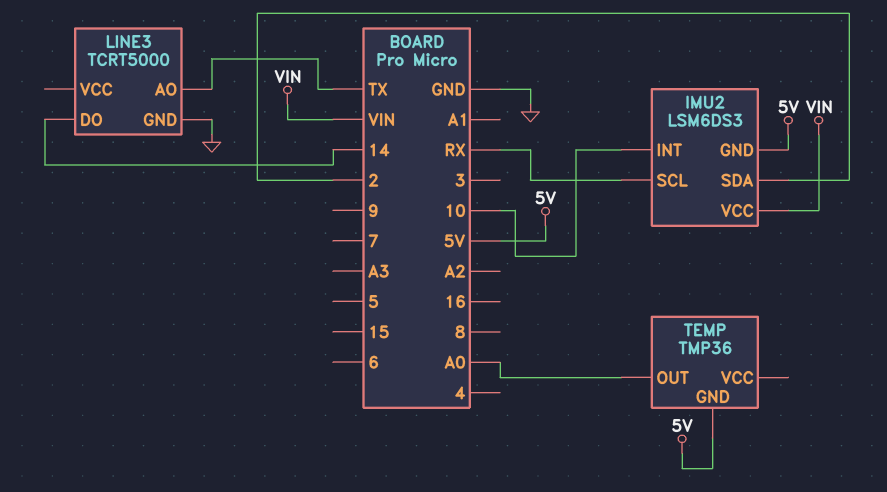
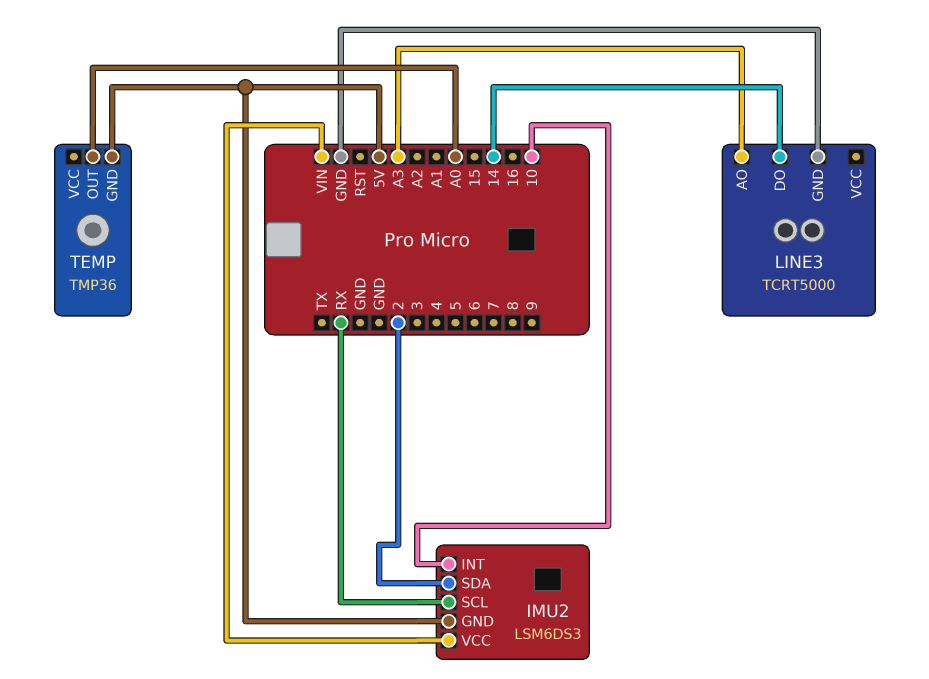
LINE3 pin AO: TX -> A3

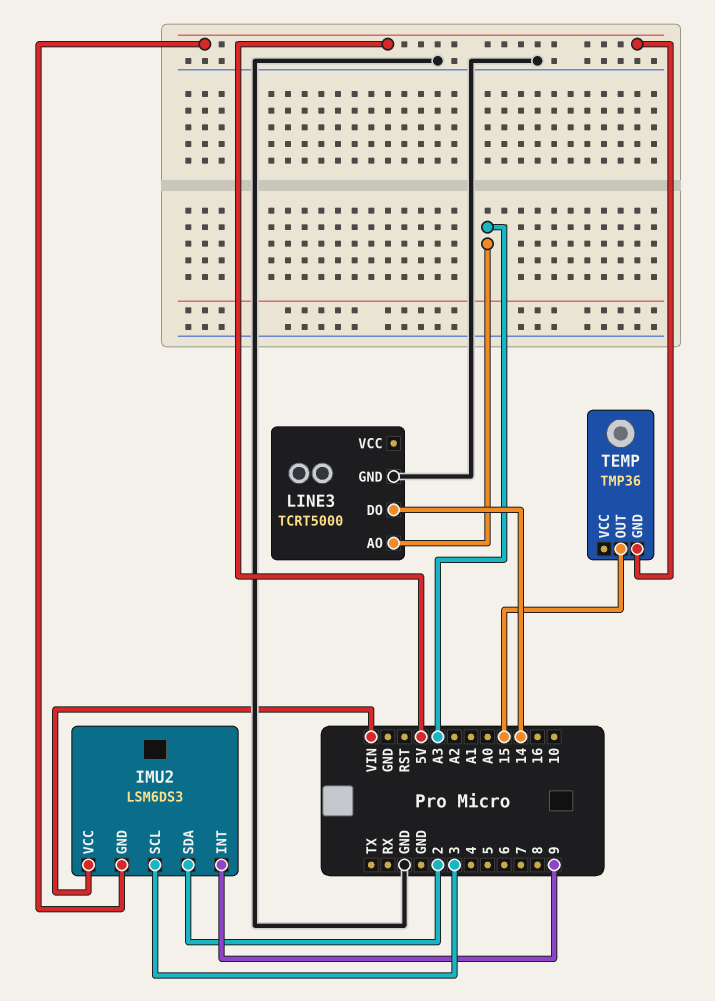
IMU2 pin INT: 10 -> 9
IMU2 pin SCL: RX -> 3
TEMP pin OUT: A0 -> 15

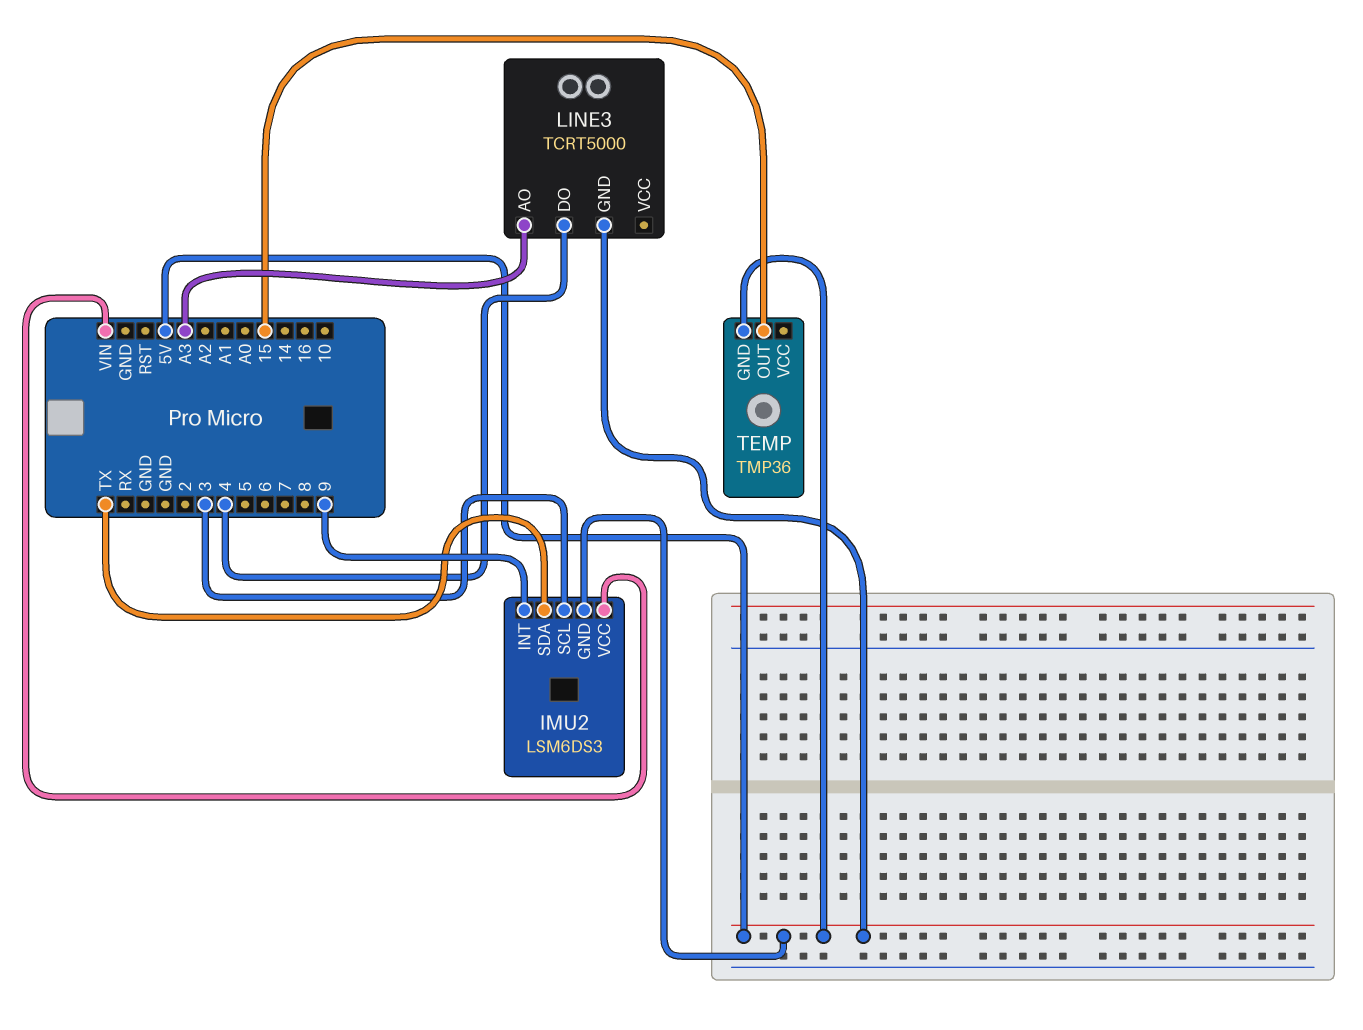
IMU2 pin SDA: 2 -> TX
LINE3 pin DO: 14 -> 4
LINE3 pin GND: GND -> 5V

